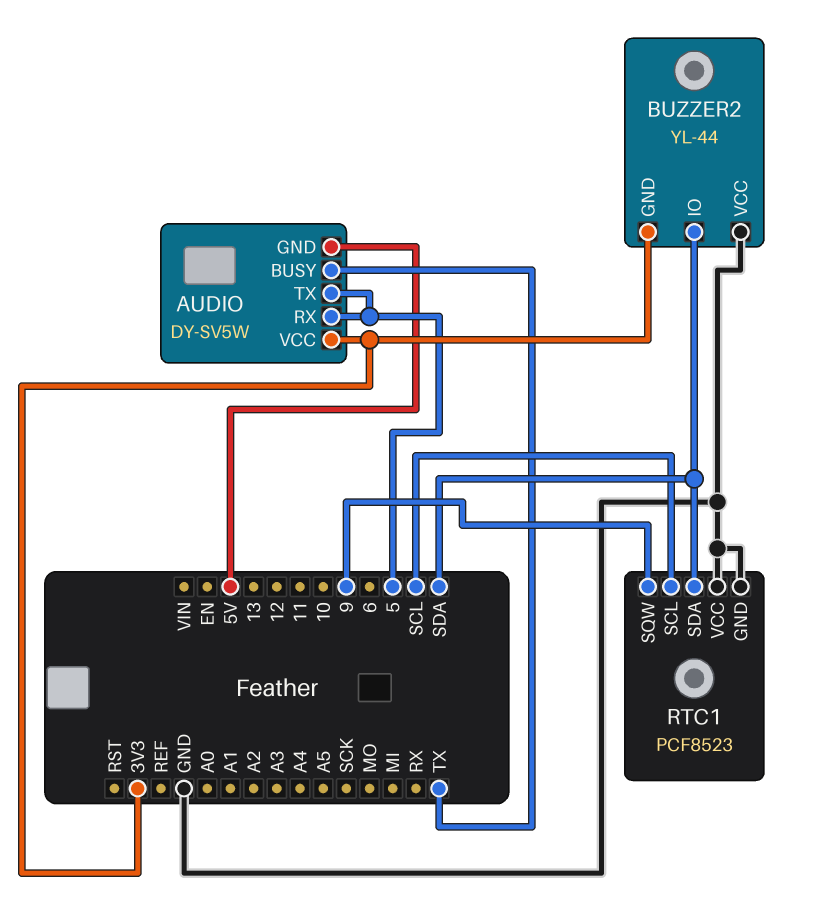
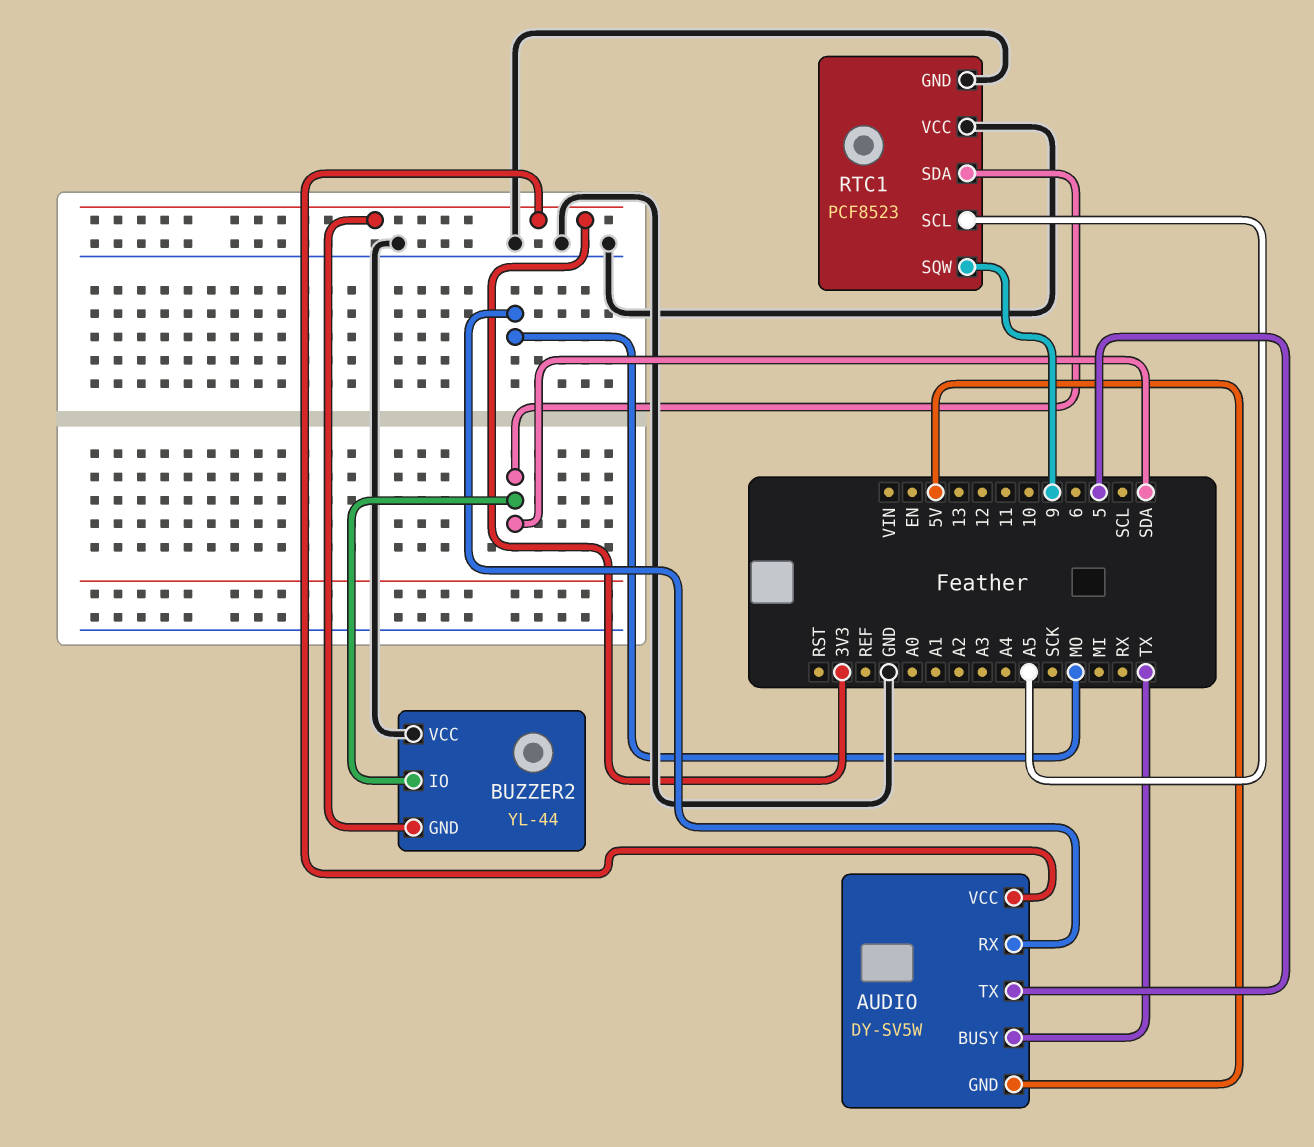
AUDIO pin RX: 5 -> MO
RTC1 pin SCL: SCL -> A5

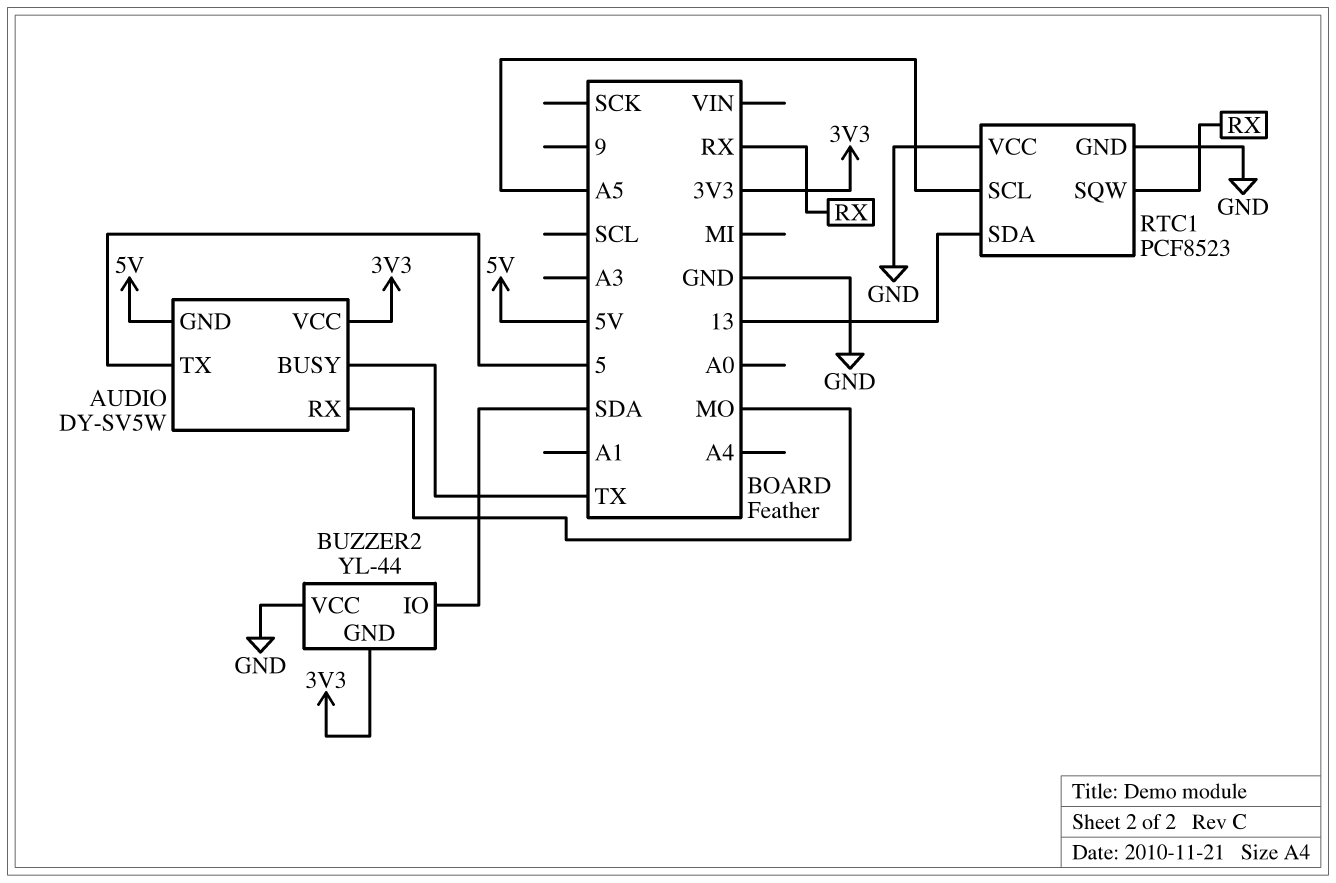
RTC1 pin SDA: SDA -> 13
RTC1 pin SQW: 9 -> RX

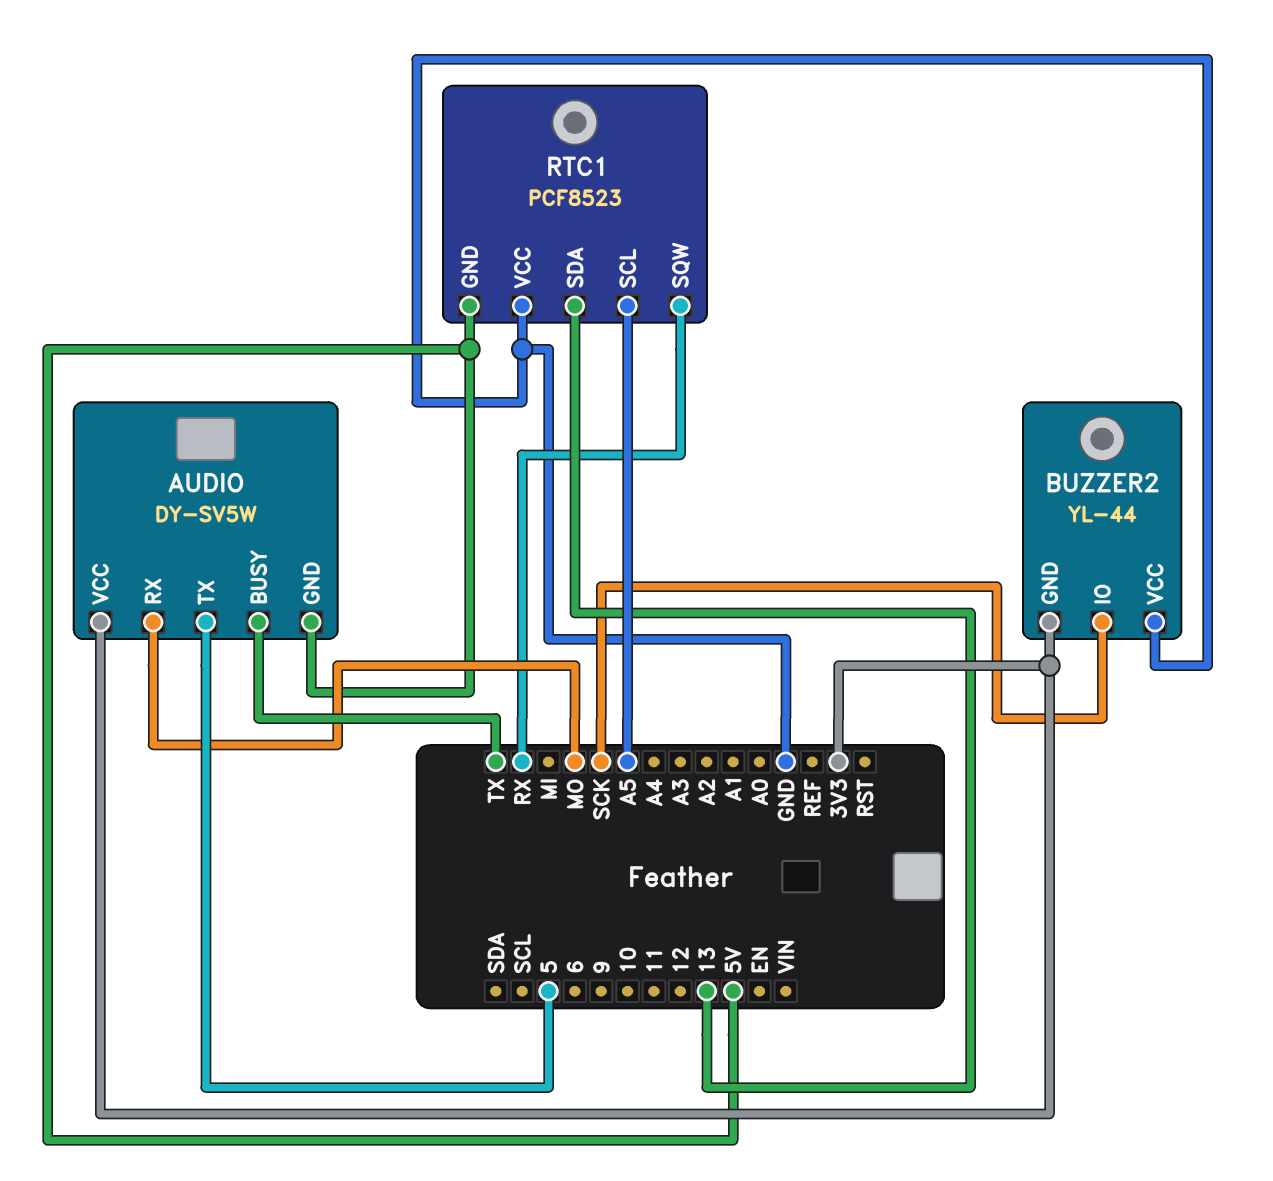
BUZZER2 pin IO: SDA -> SCK
RTC1 pin GND: GND -> 5V

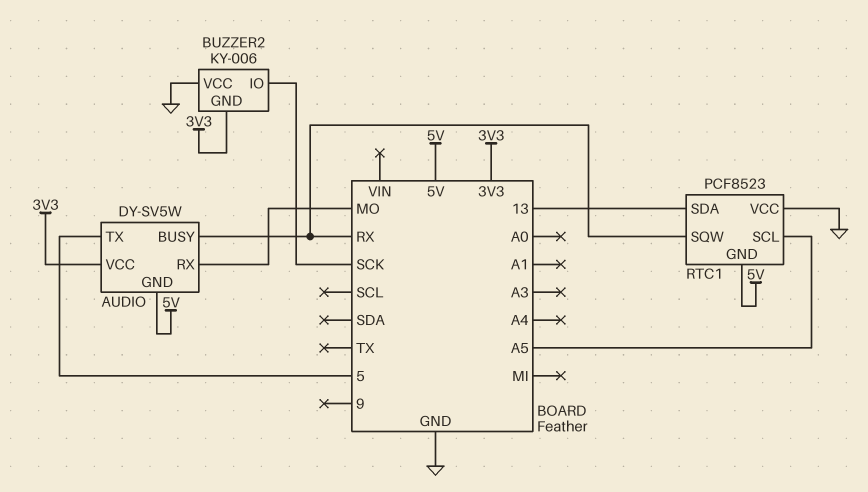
AUDIO pin BUSY: TX -> RX
BUZZER2: YL-44 -> KY-006

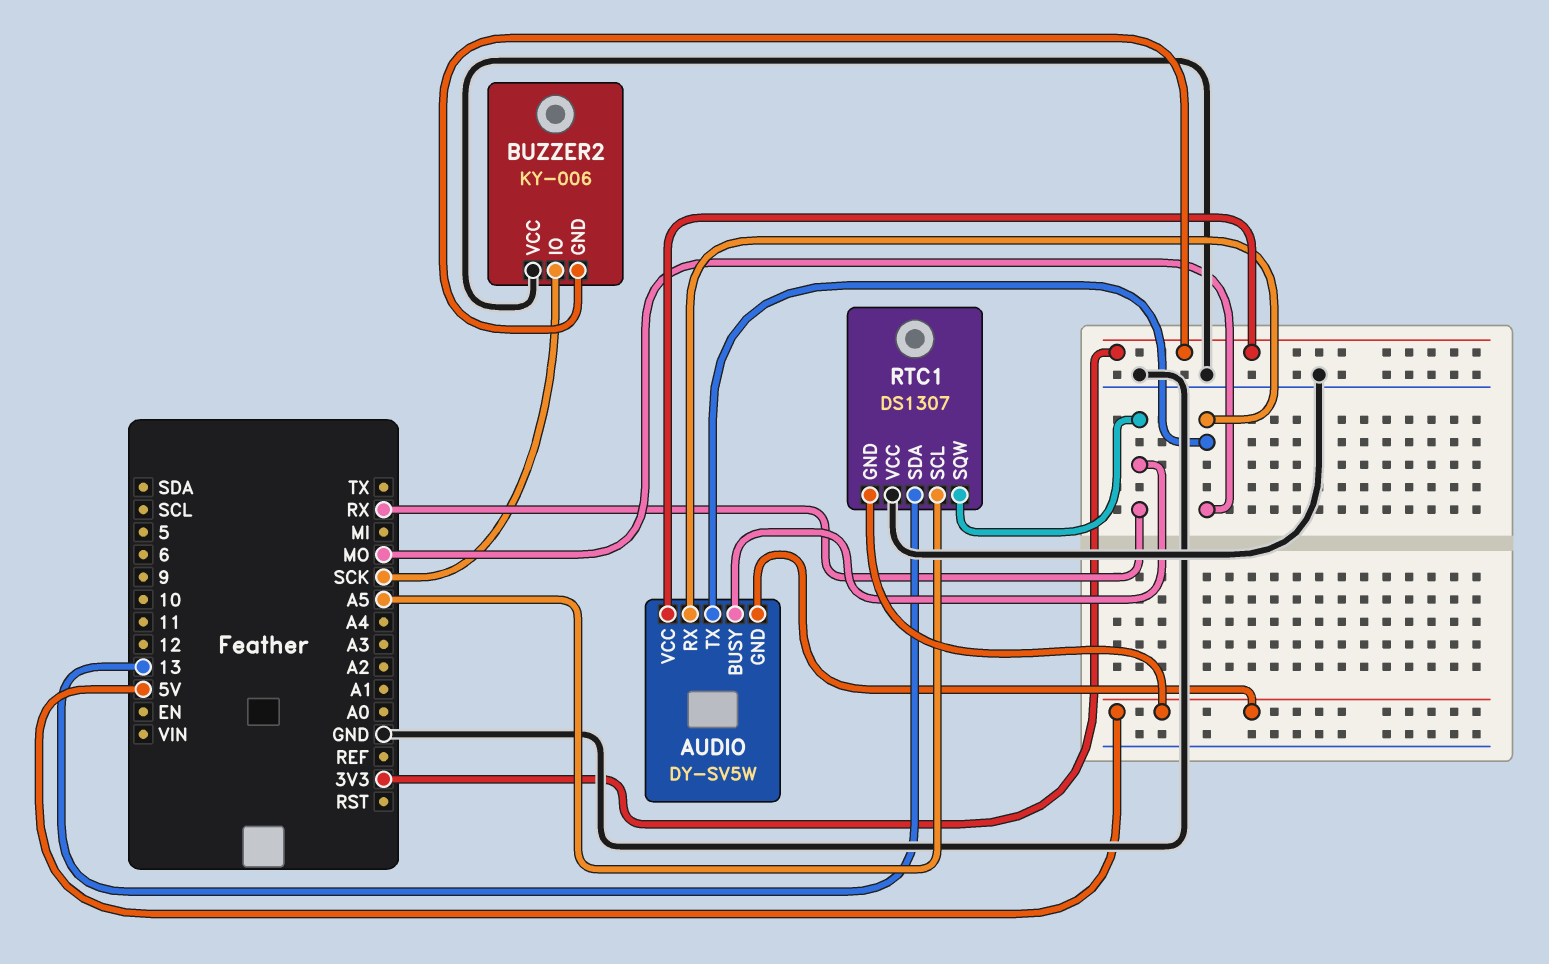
AUDIO pin TX: 5 -> MO
RTC1: PCF8523 -> DS1307

